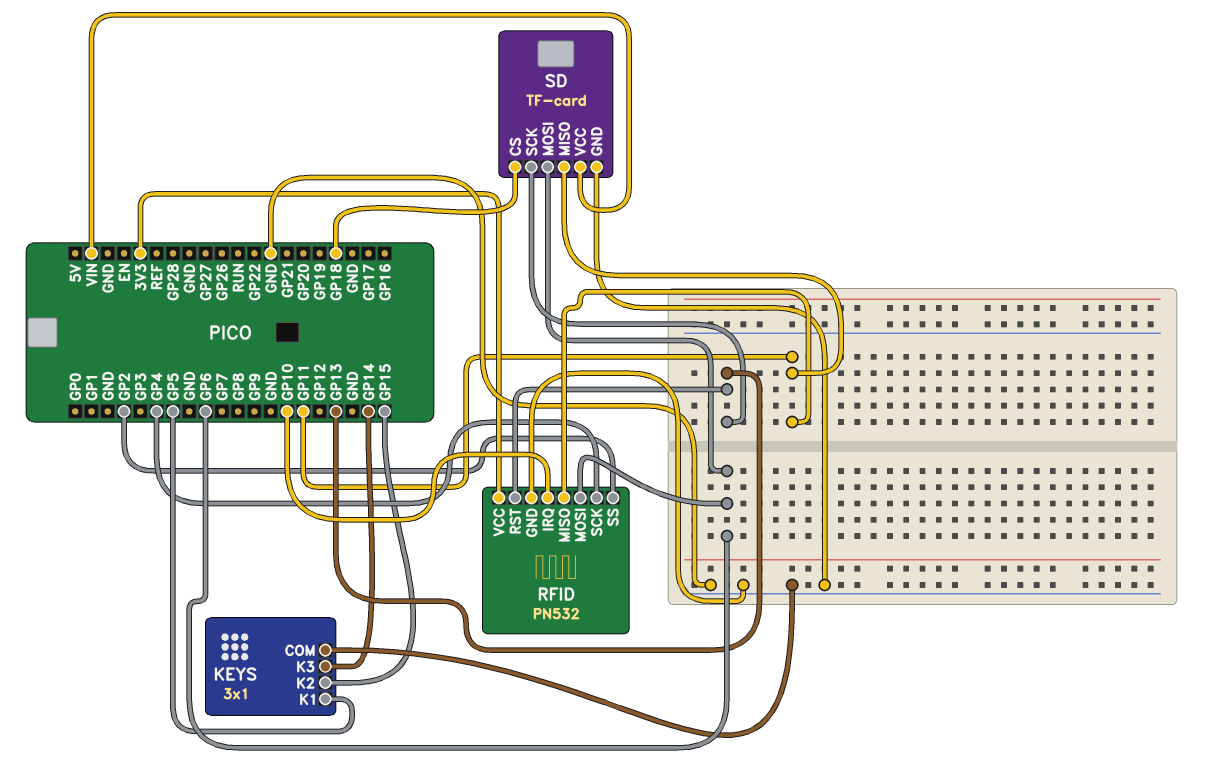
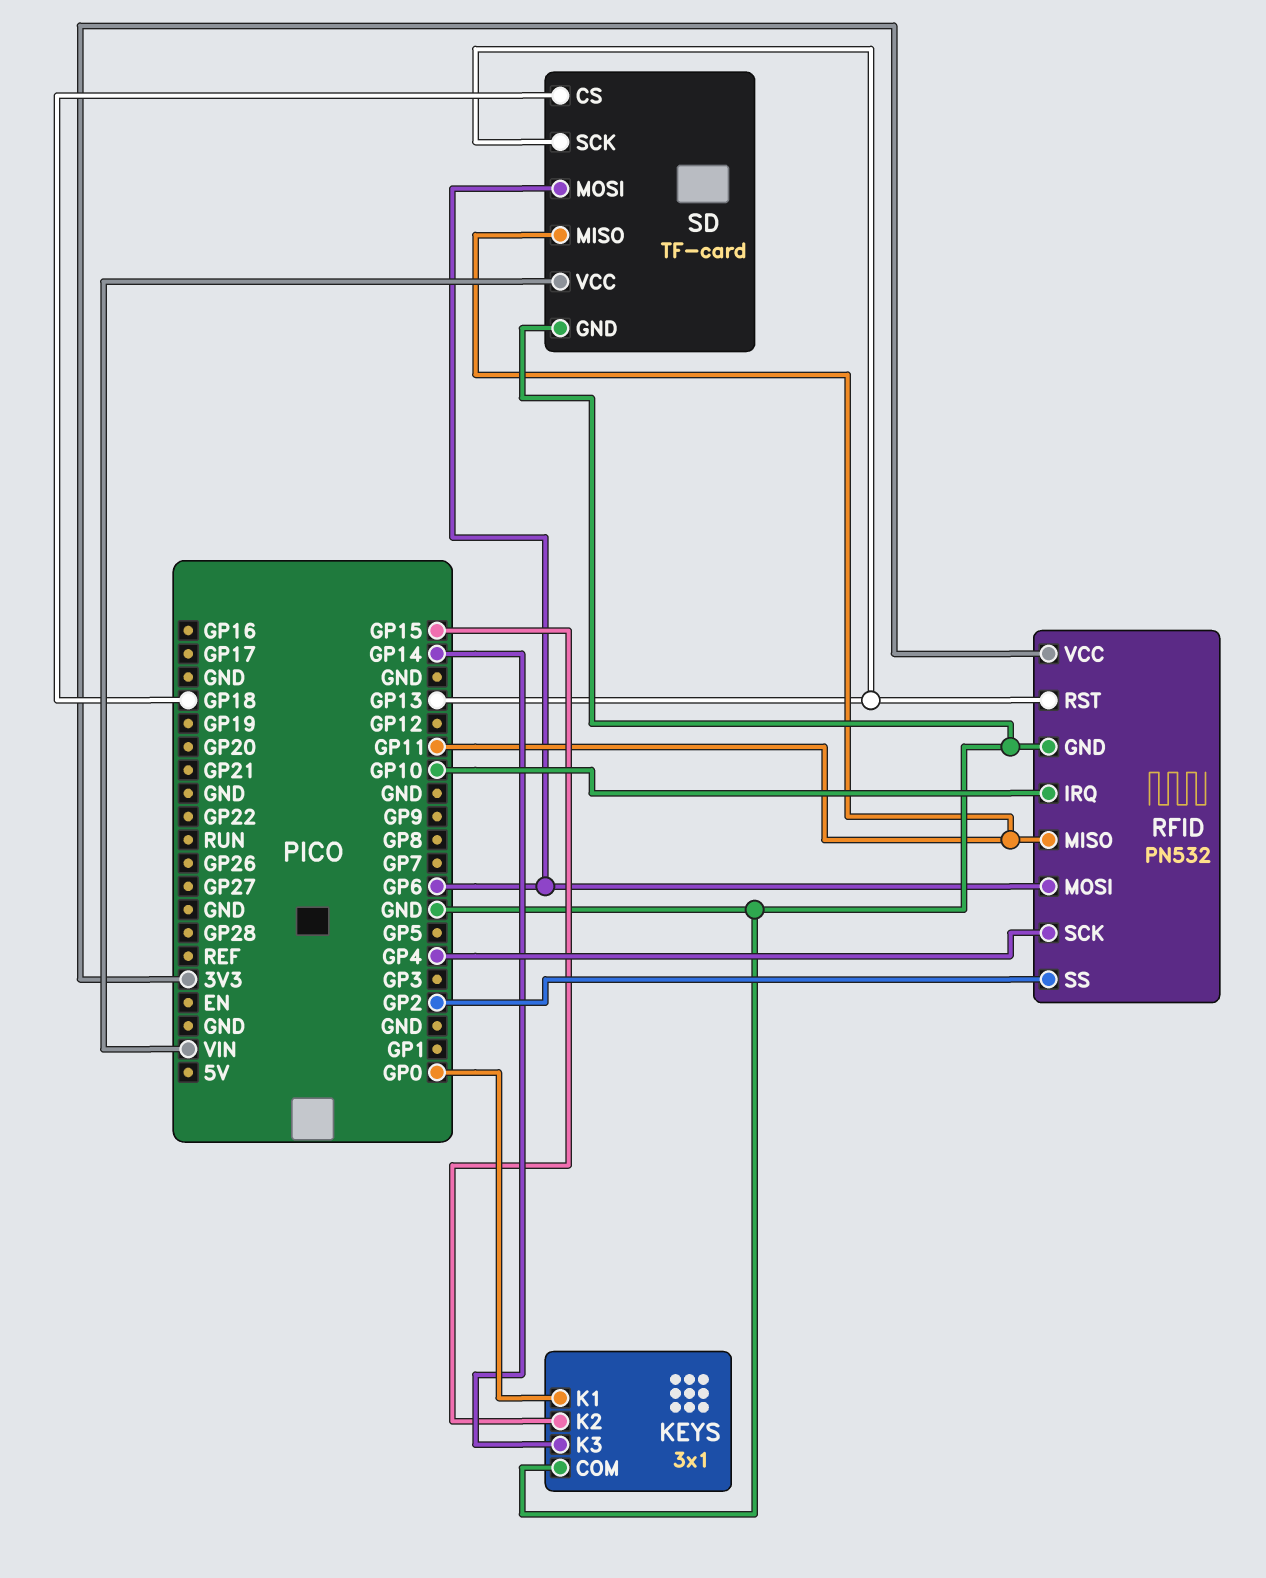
KEYS pin K1: GP5 -> GP0

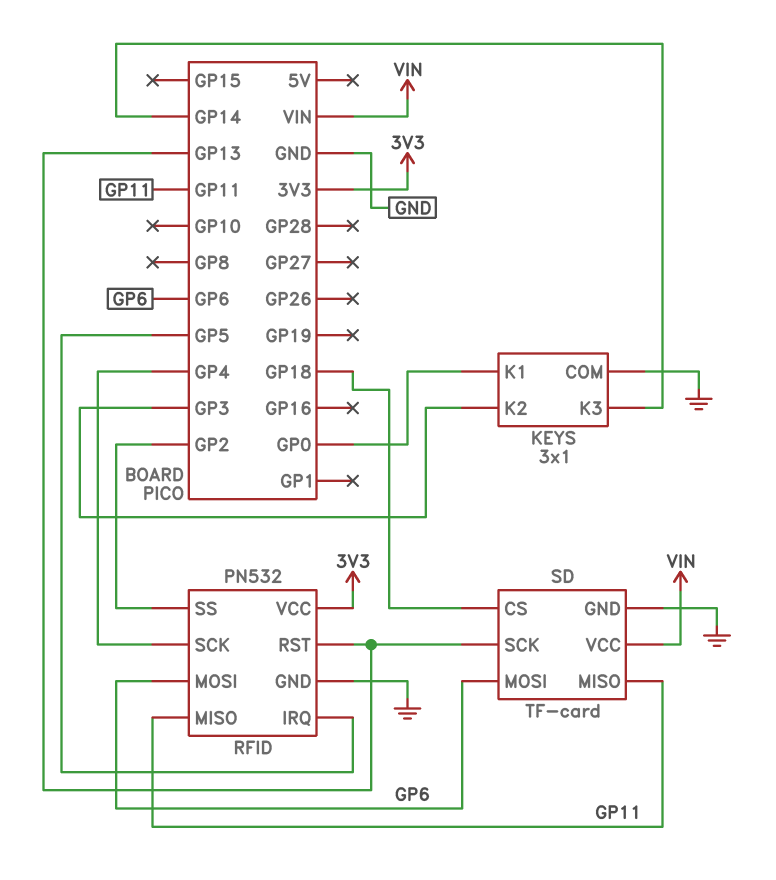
KEYS pin K2: GP15 -> GP3
RFID pin IRQ: GP10 -> GP5

